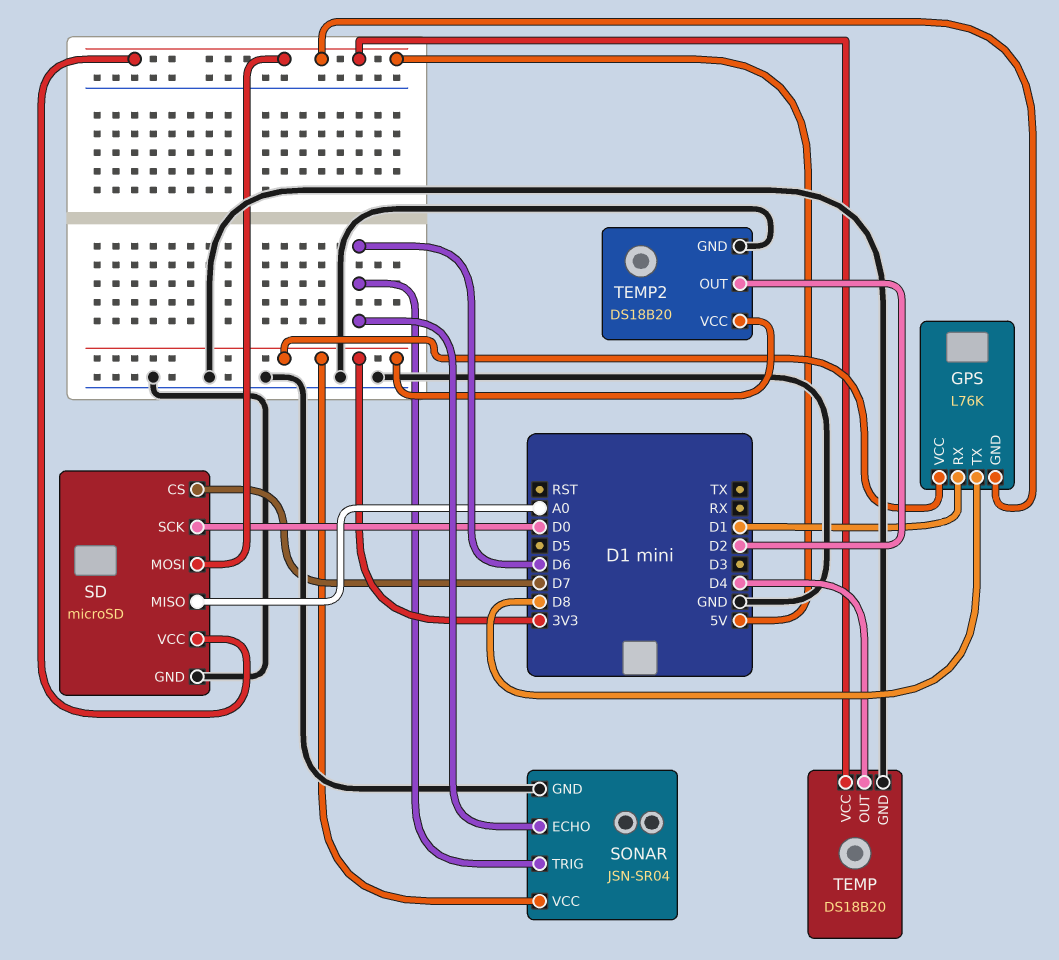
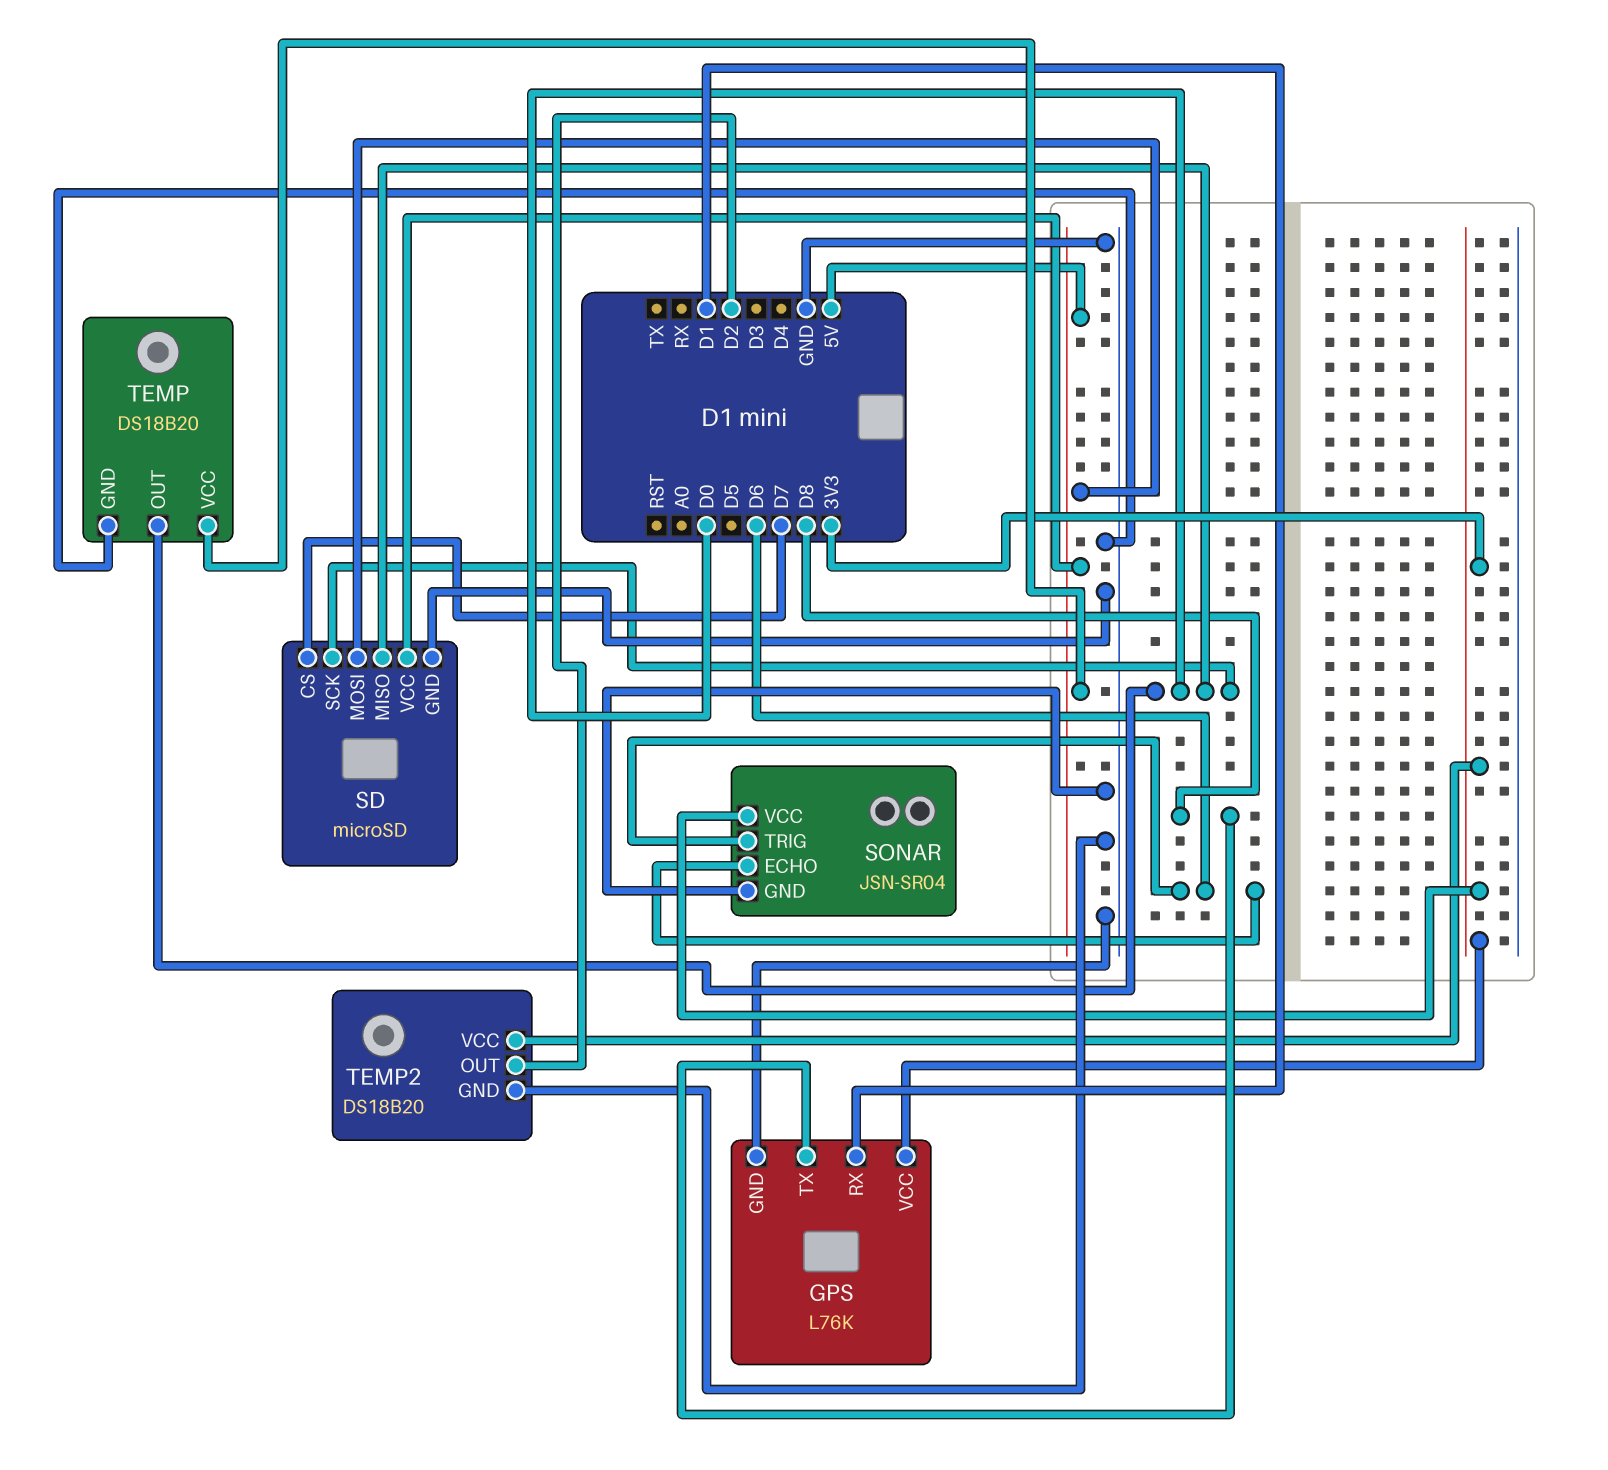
GPS pin GND: 5V -> GND
SD pin MISO: A0 -> D0
TEMP pin OUT: D4 -> D0

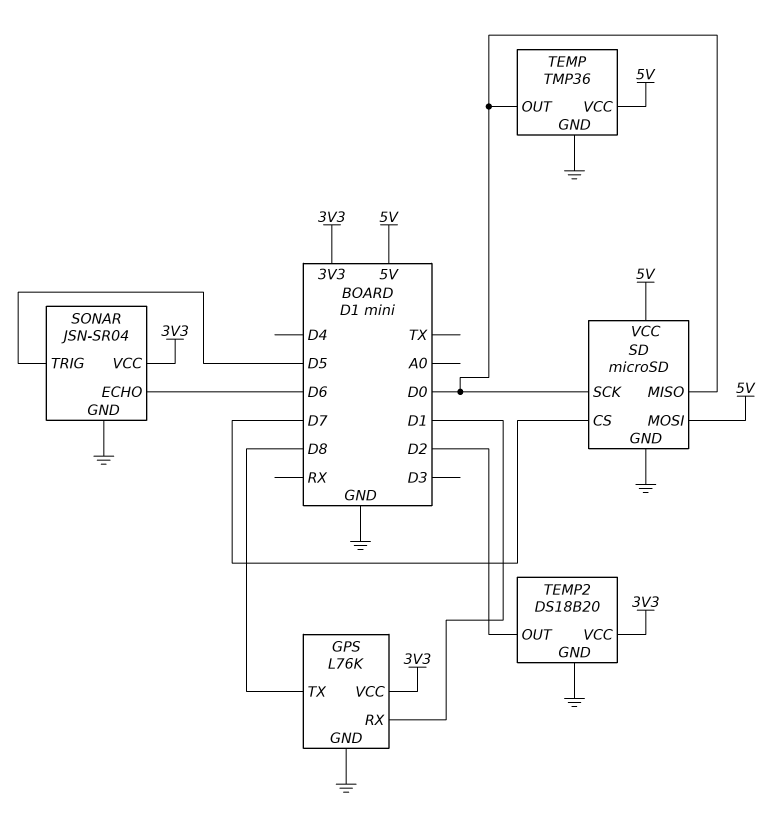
SONAR pin TRIG: D6 -> D5
TEMP: DS18B20 -> TMP36

